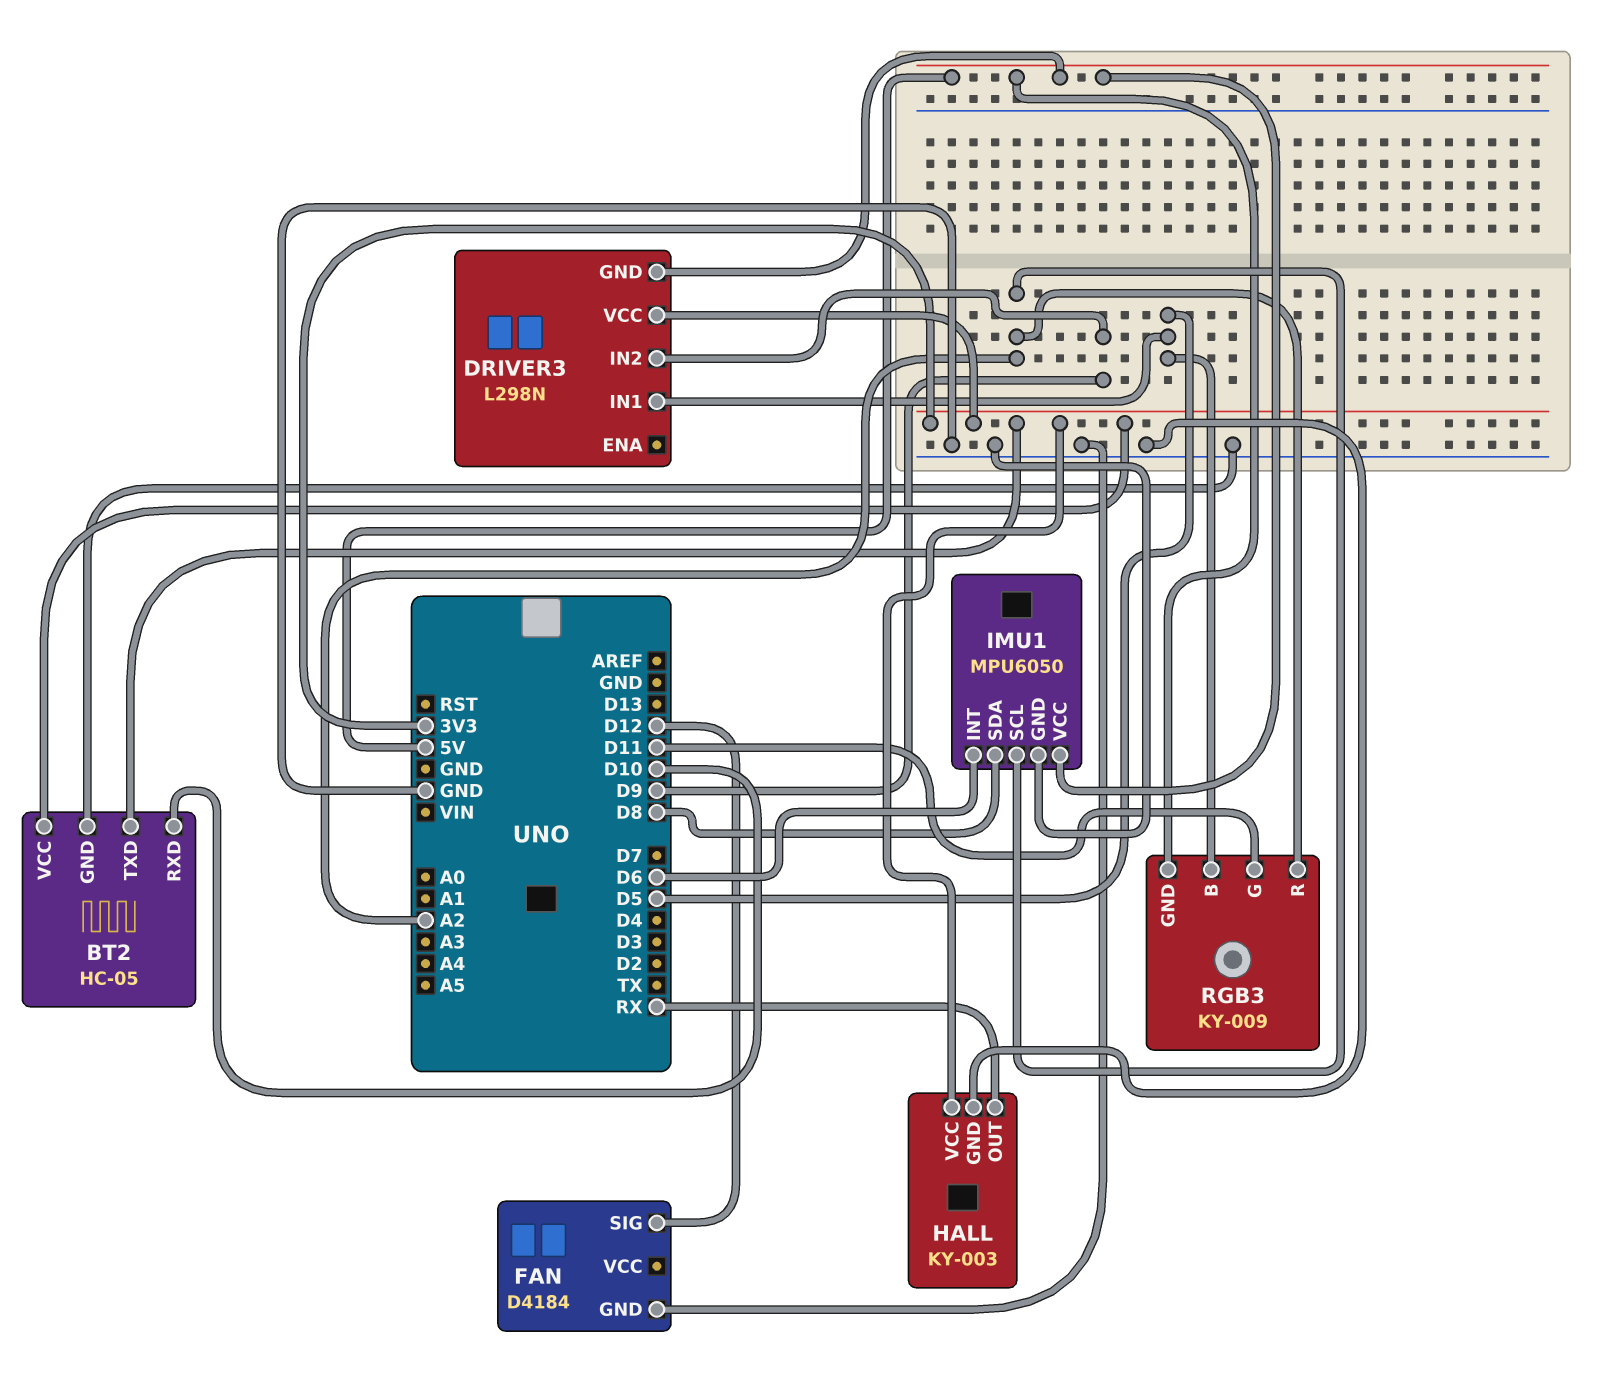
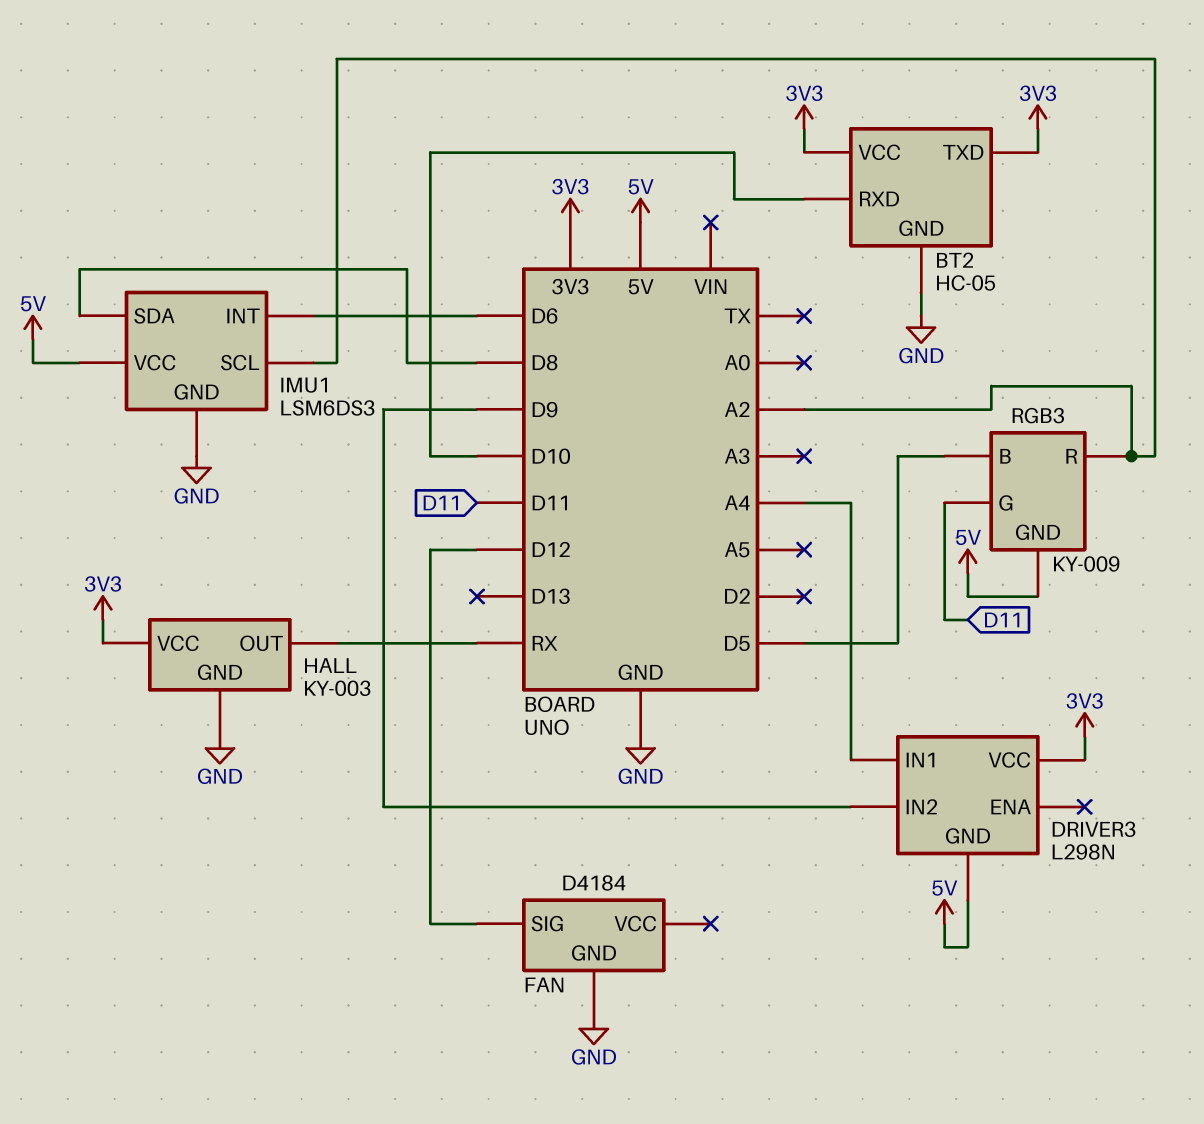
DRIVER3 pin IN1: D5 -> A4
IMU1: MPU6050 -> LSM6DS3

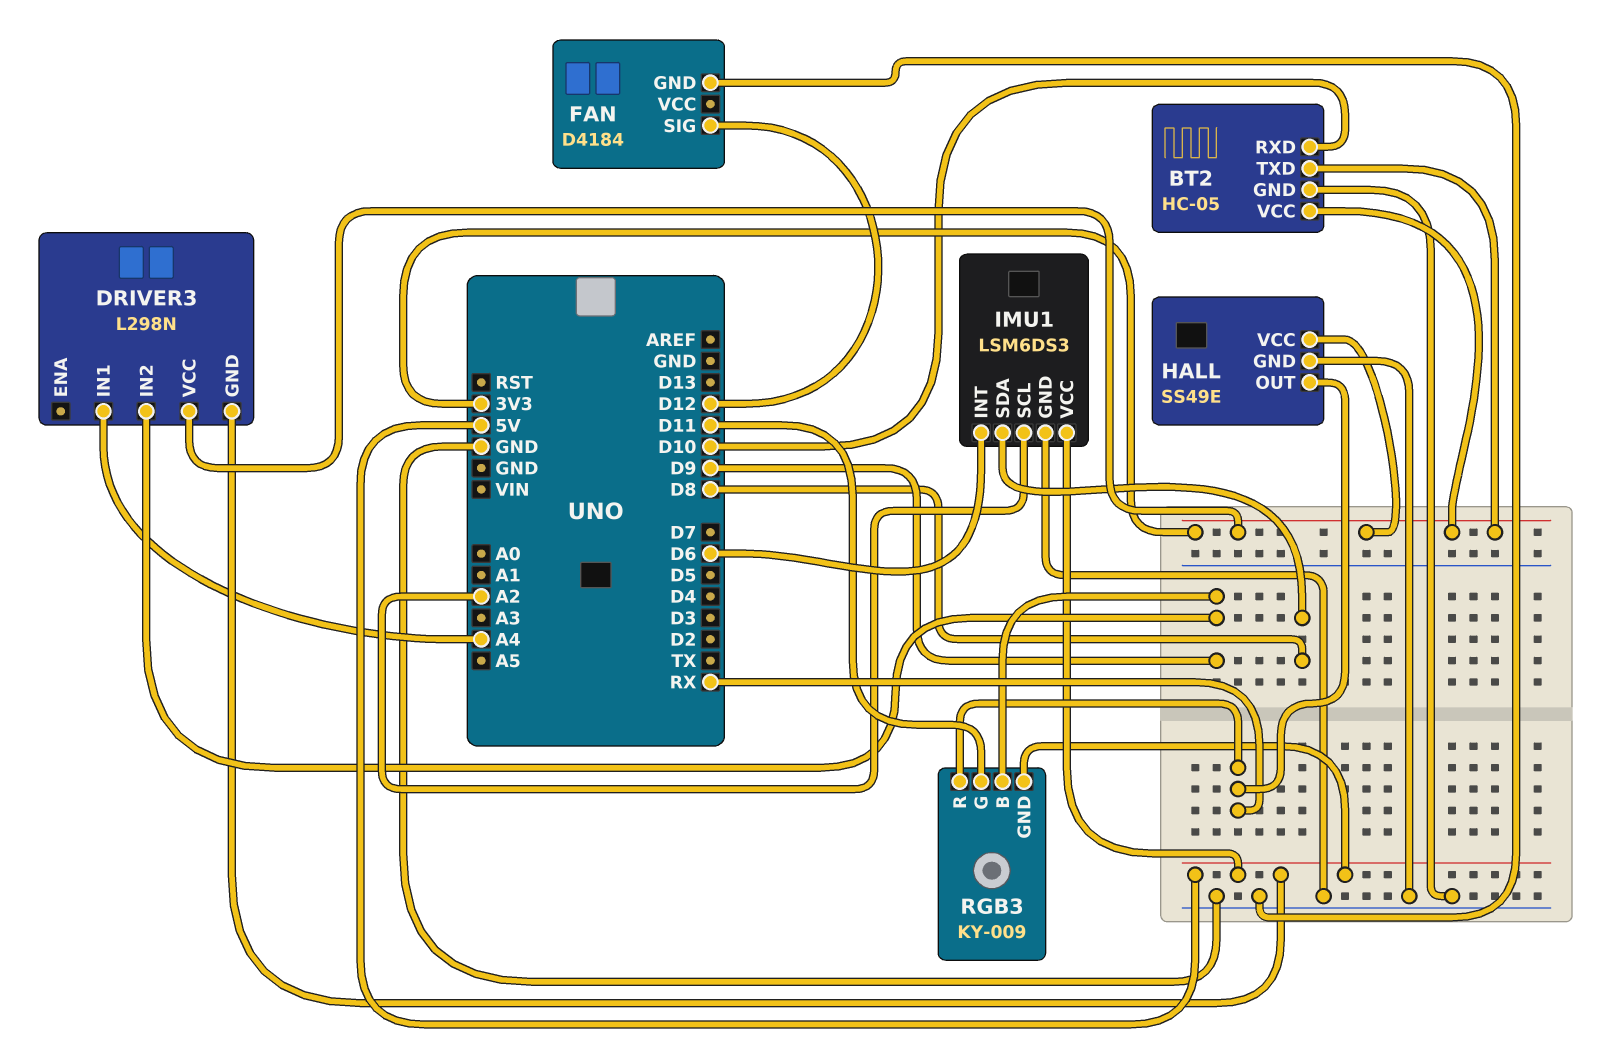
HALL: KY-003 -> SS49E
RGB3 pin B: D5 -> D9
RGB3 pin R: A2 -> RX

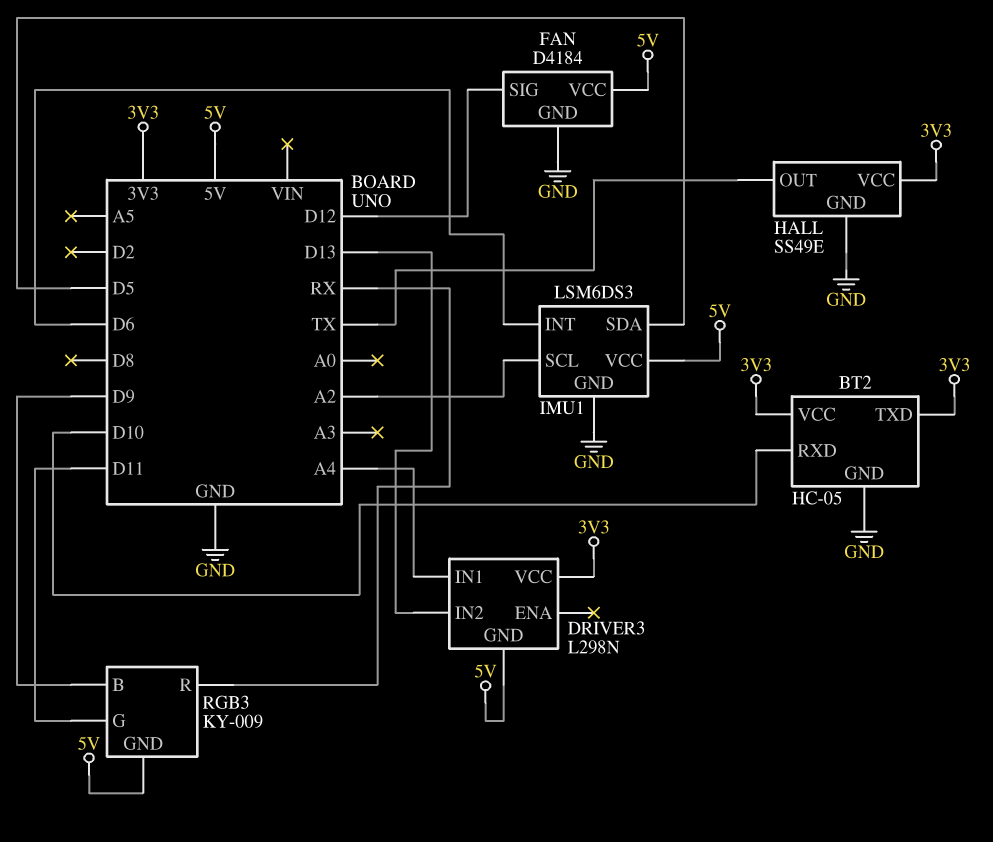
DRIVER3 pin IN2: D9 -> D13
FAN pin VCC: none -> 5V
HALL pin OUT: RX -> TX
IMU1 pin SDA: D8 -> D5

